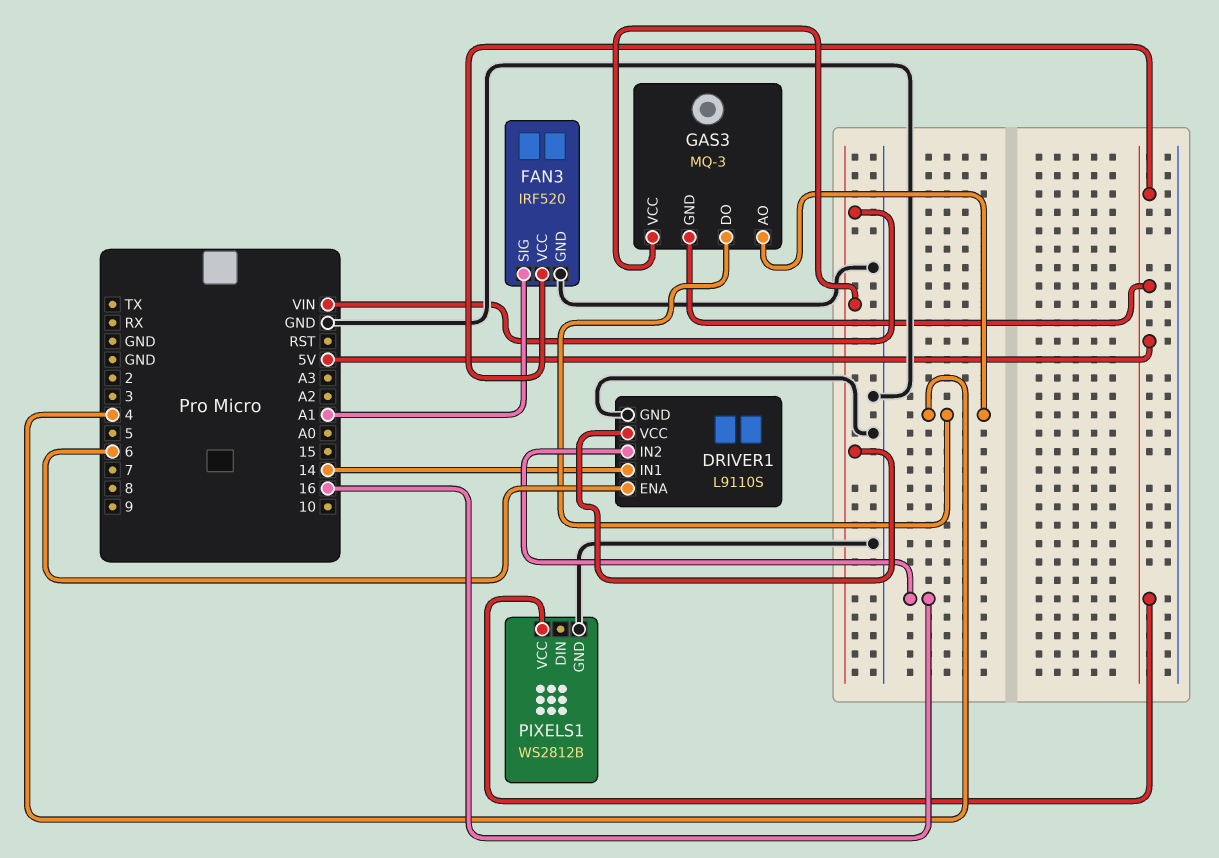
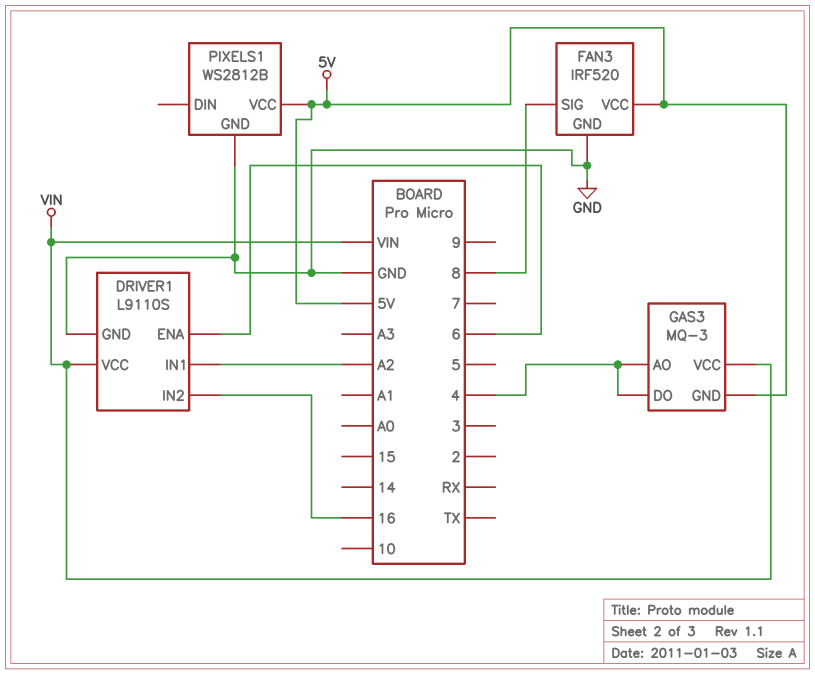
DRIVER1 pin IN1: 14 -> A2
FAN3 pin SIG: A1 -> 8

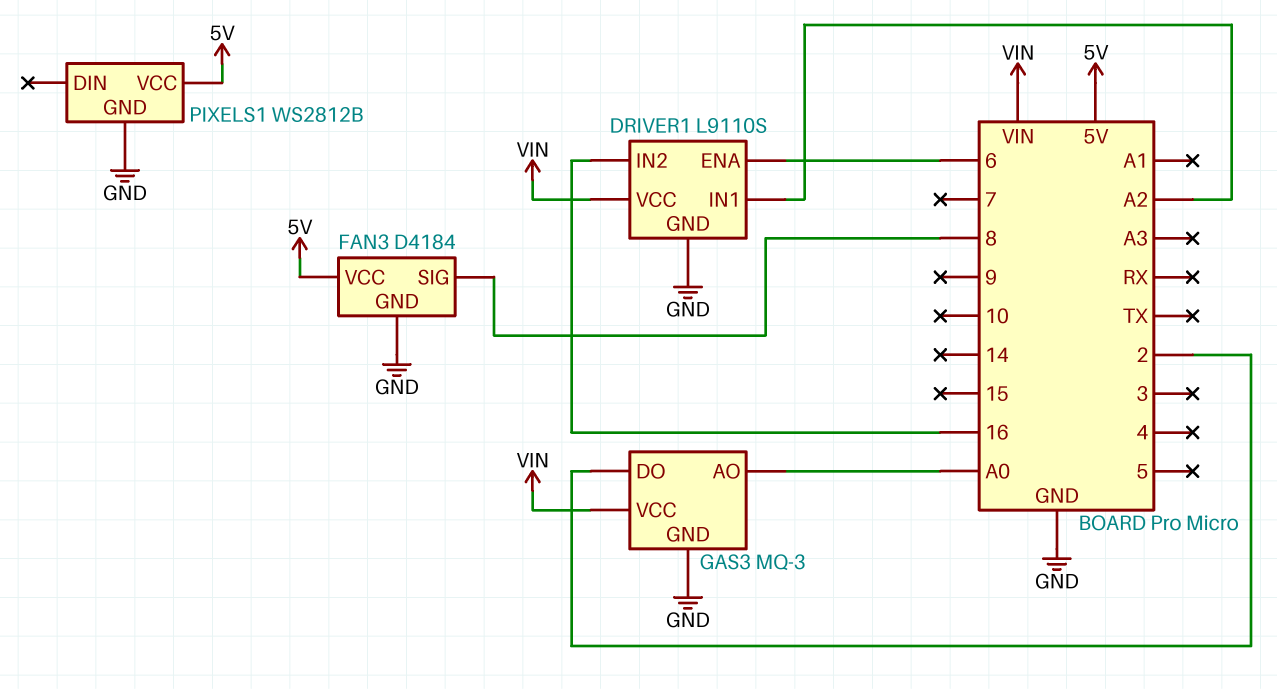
FAN3: IRF520 -> D4184
GAS3 pin AO: 4 -> A0
GAS3 pin DO: 4 -> 2
GAS3 pin GND: 5V -> GND

